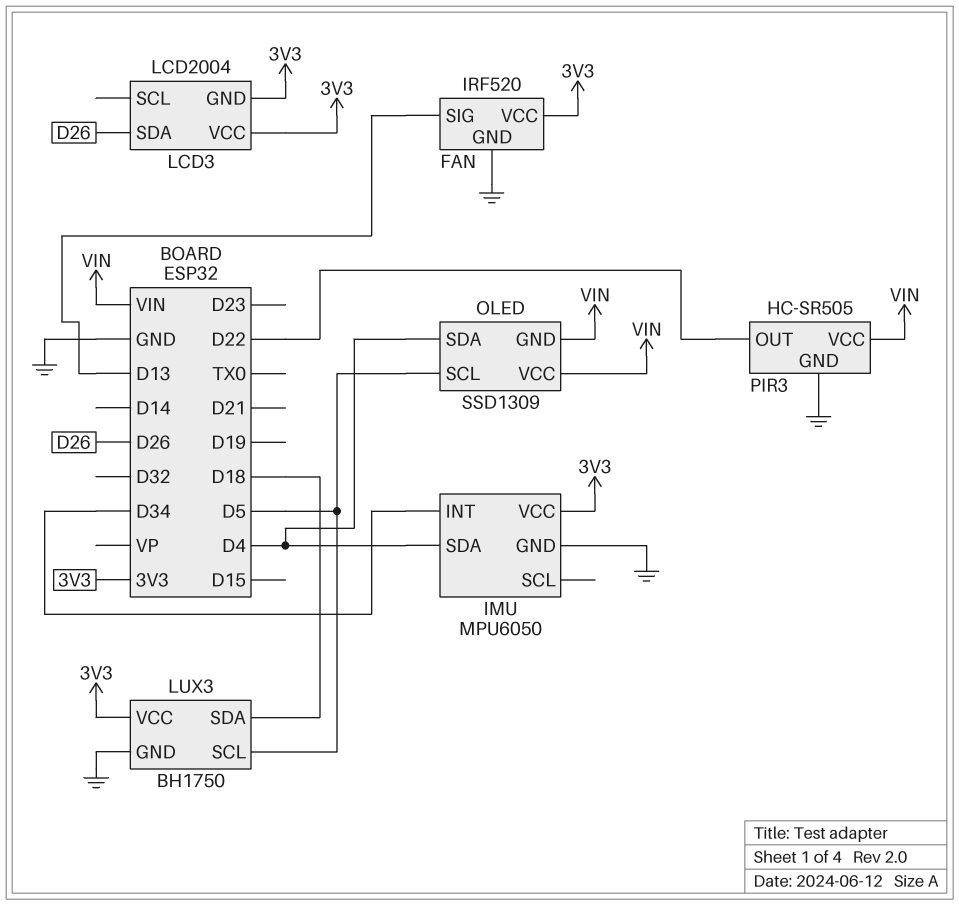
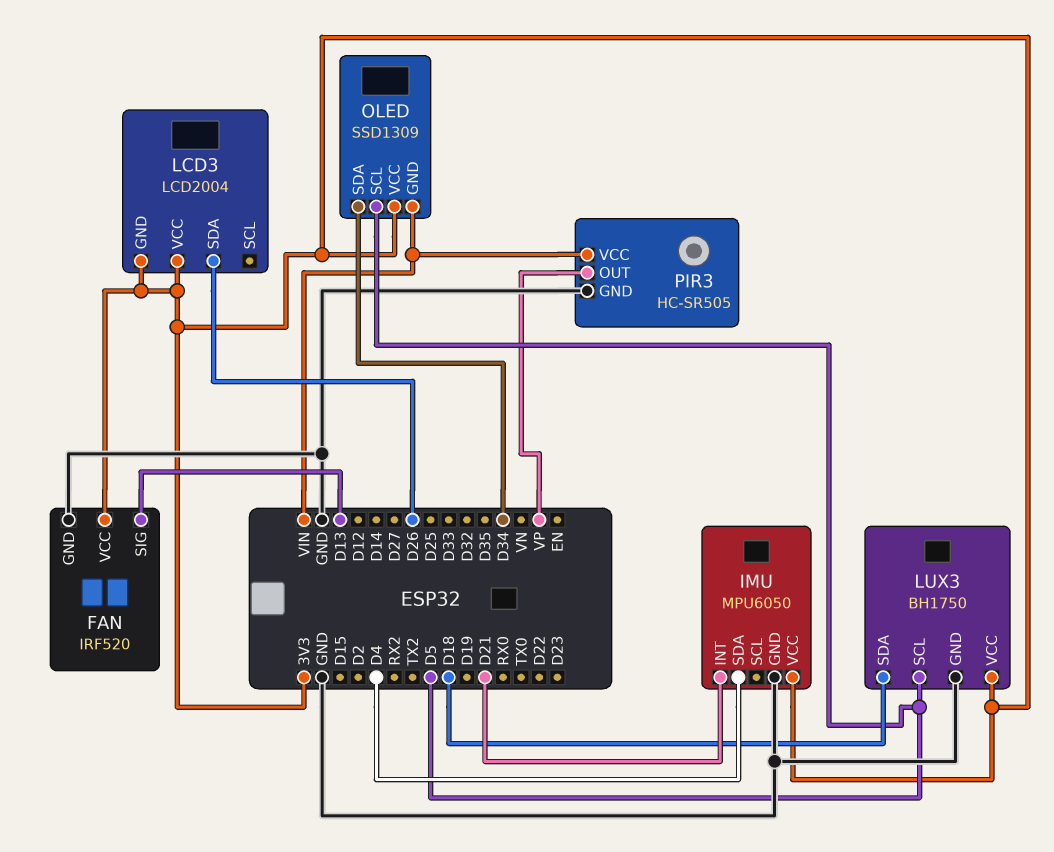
IMU pin INT: D34 -> D21
OLED pin SDA: D4 -> D34
OLED pin VCC: VIN -> 3V3
PIR3 pin OUT: D22 -> VP

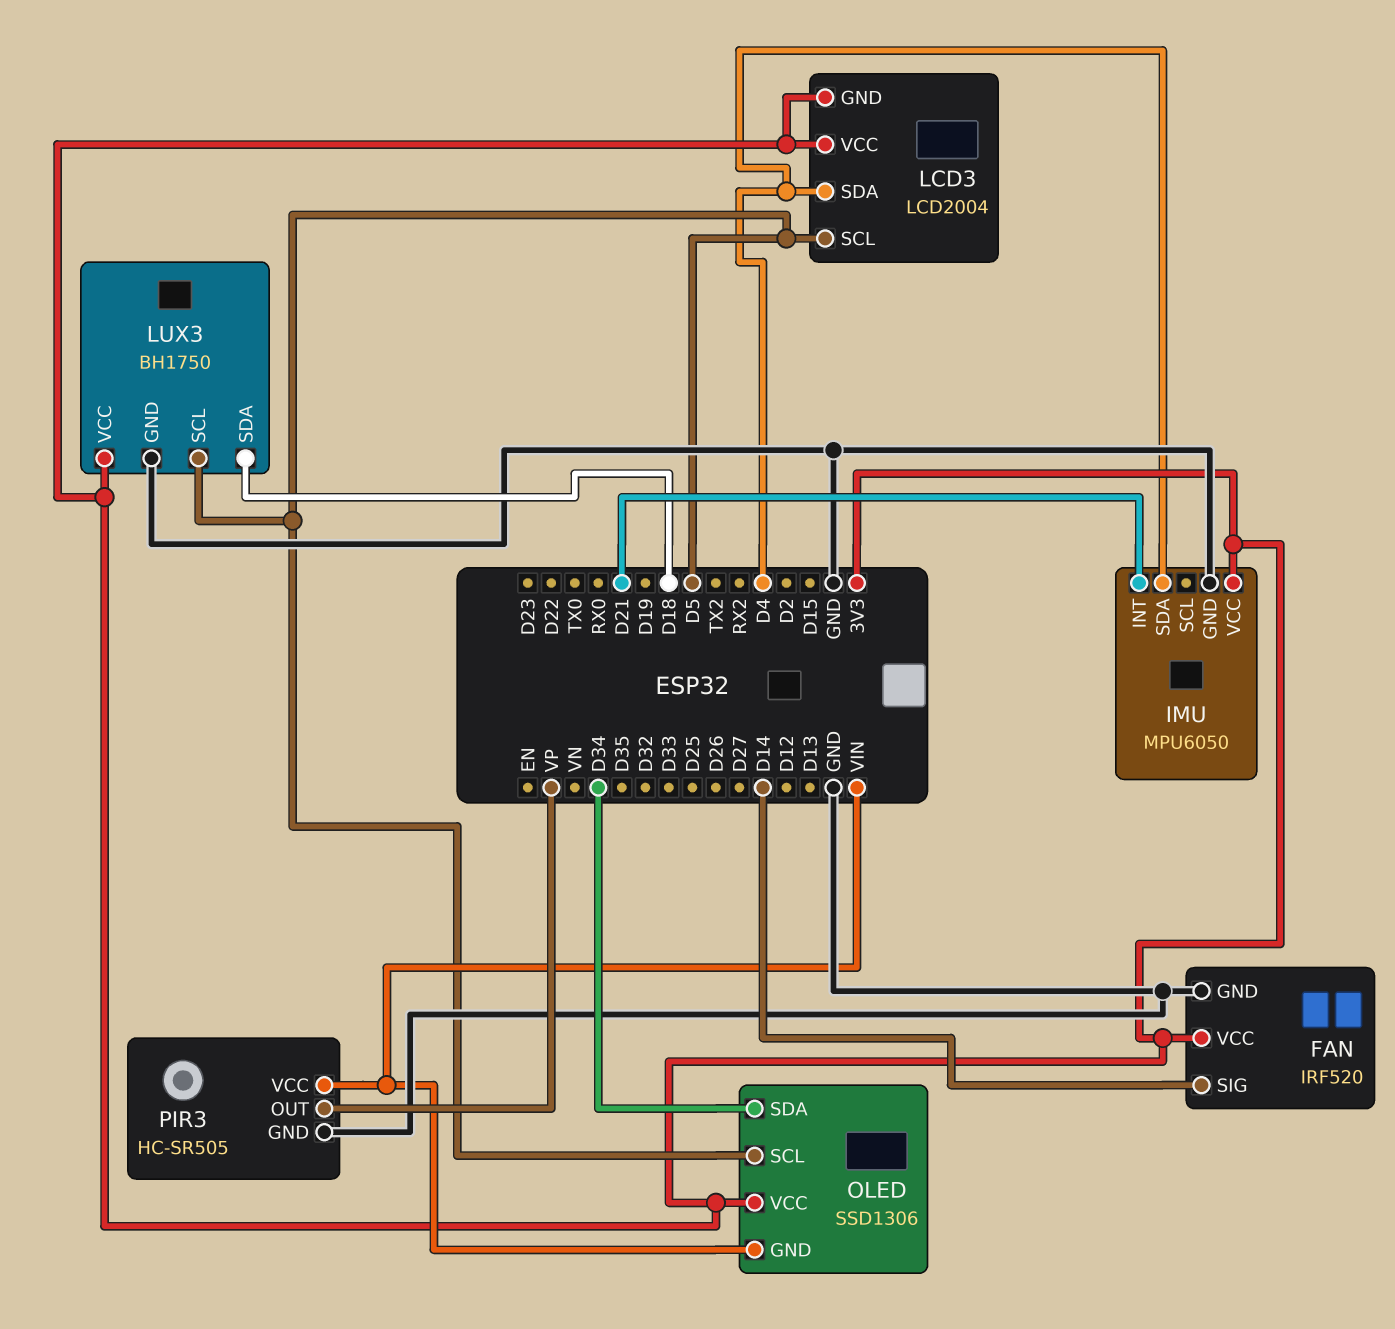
FAN pin SIG: D13 -> D14
LCD3 pin SCL: none -> D5
LCD3 pin SDA: D26 -> D4
OLED: SSD1309 -> SSD1306

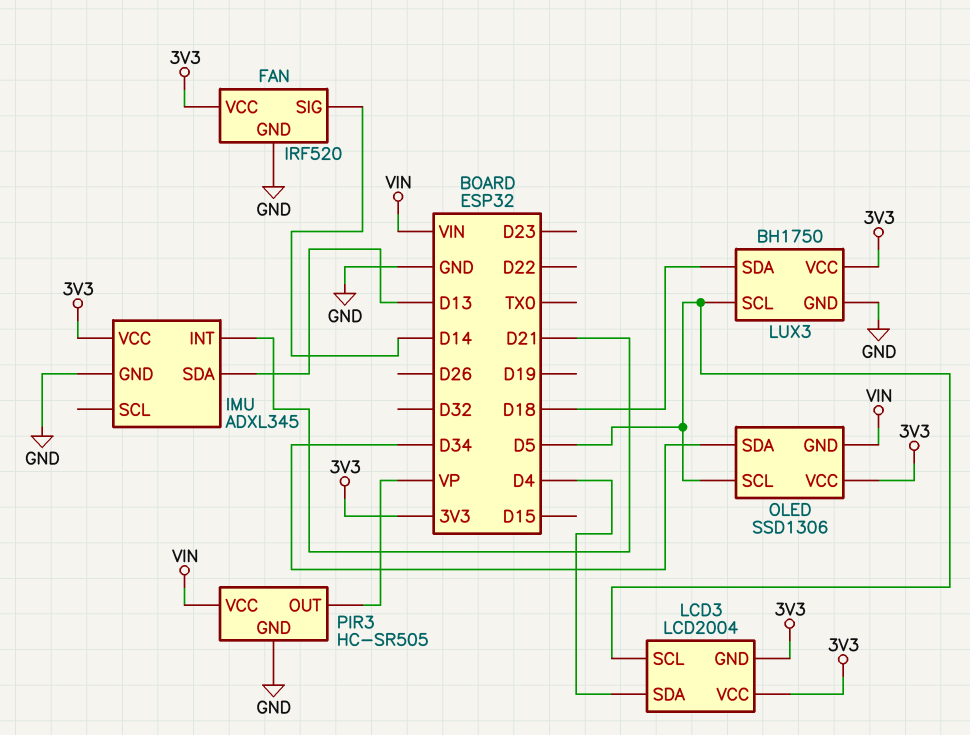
IMU: MPU6050 -> ADXL345
IMU pin SDA: D4 -> D13

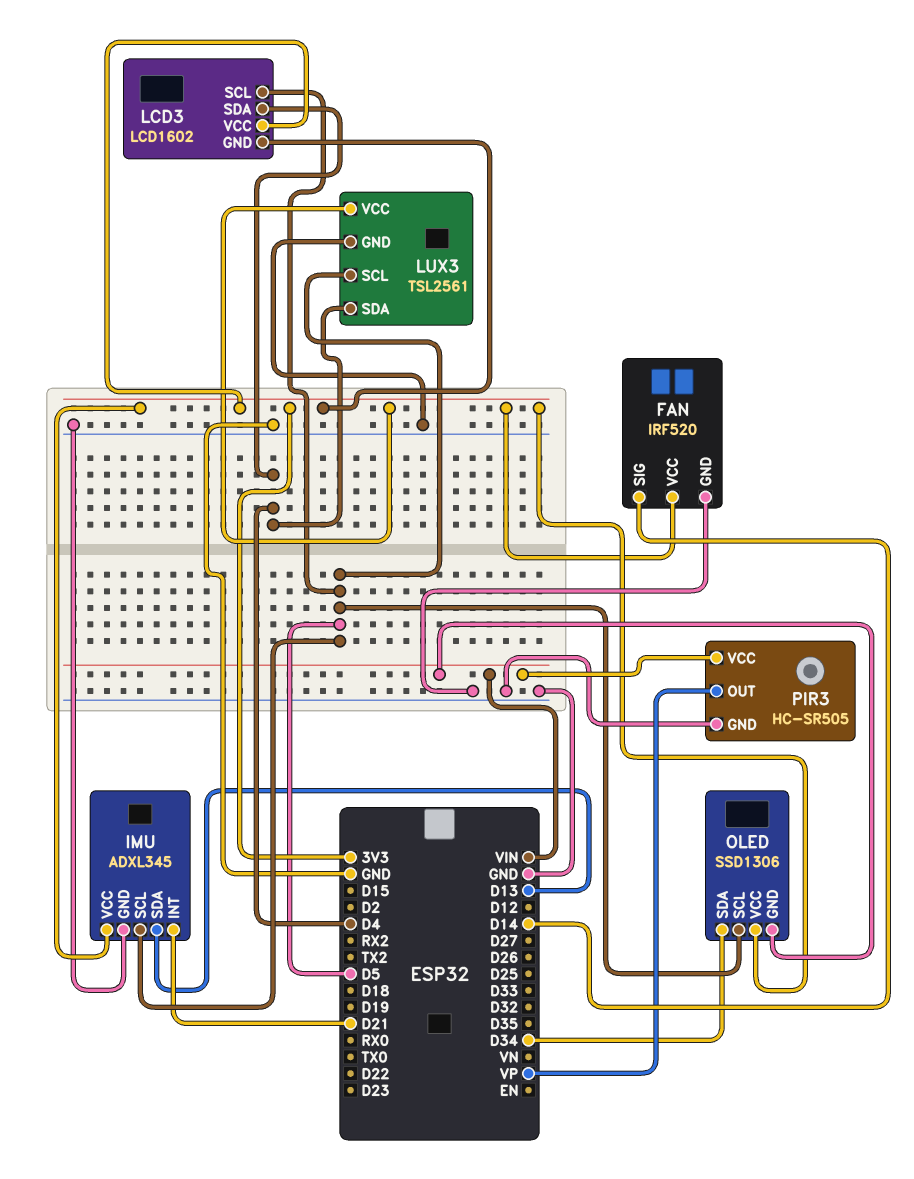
IMU pin SCL: none -> D5
LCD3: LCD2004 -> LCD1602
LUX3: BH1750 -> TSL2561
LUX3 pin SDA: D18 -> D4

